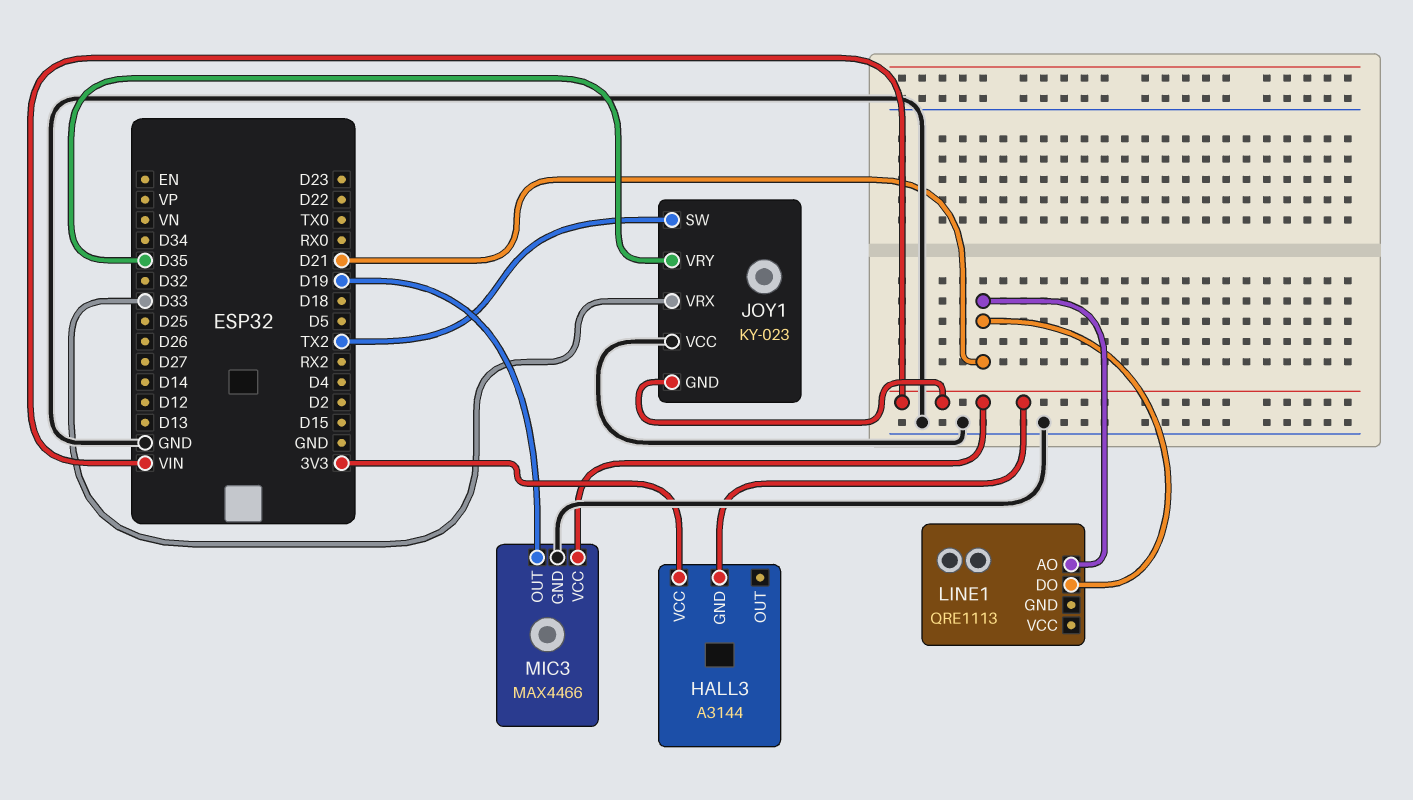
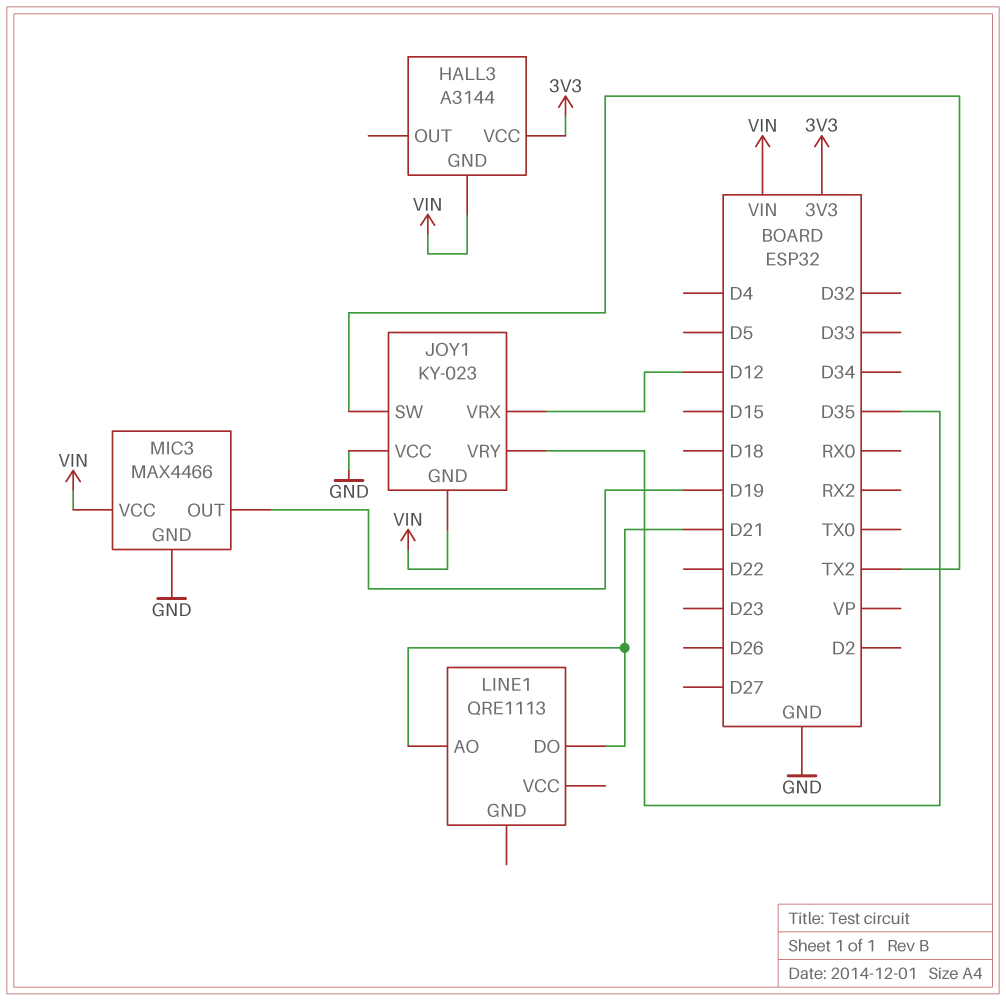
JOY1 pin VRX: D33 -> D12

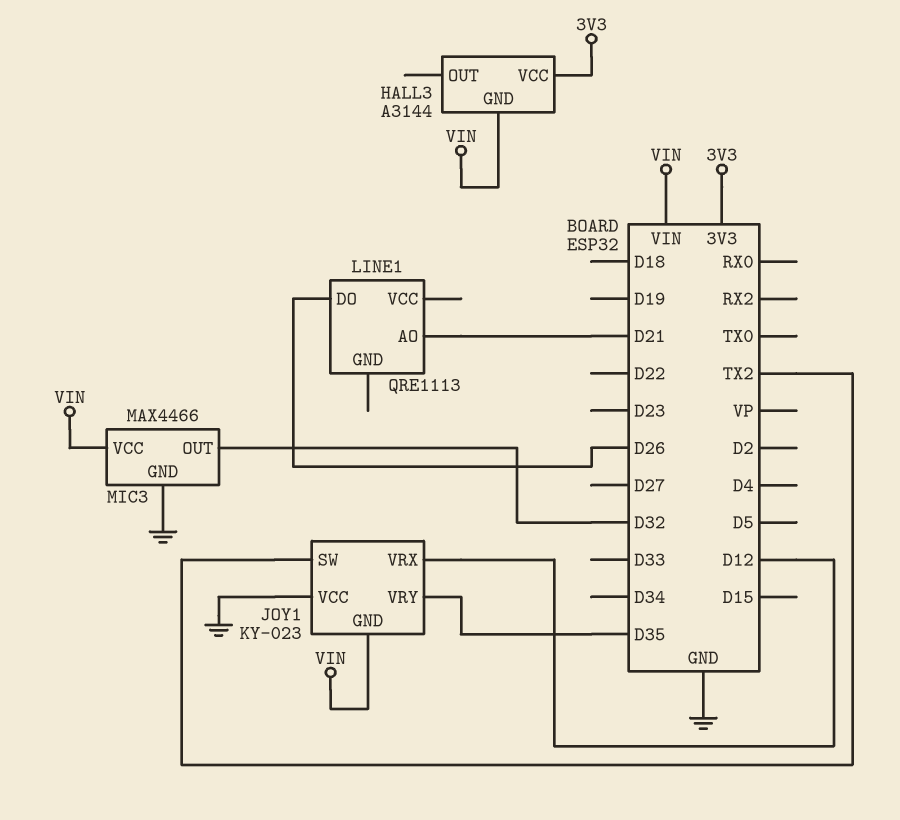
LINE1 pin DO: D21 -> D26
MIC3 pin OUT: D19 -> D32

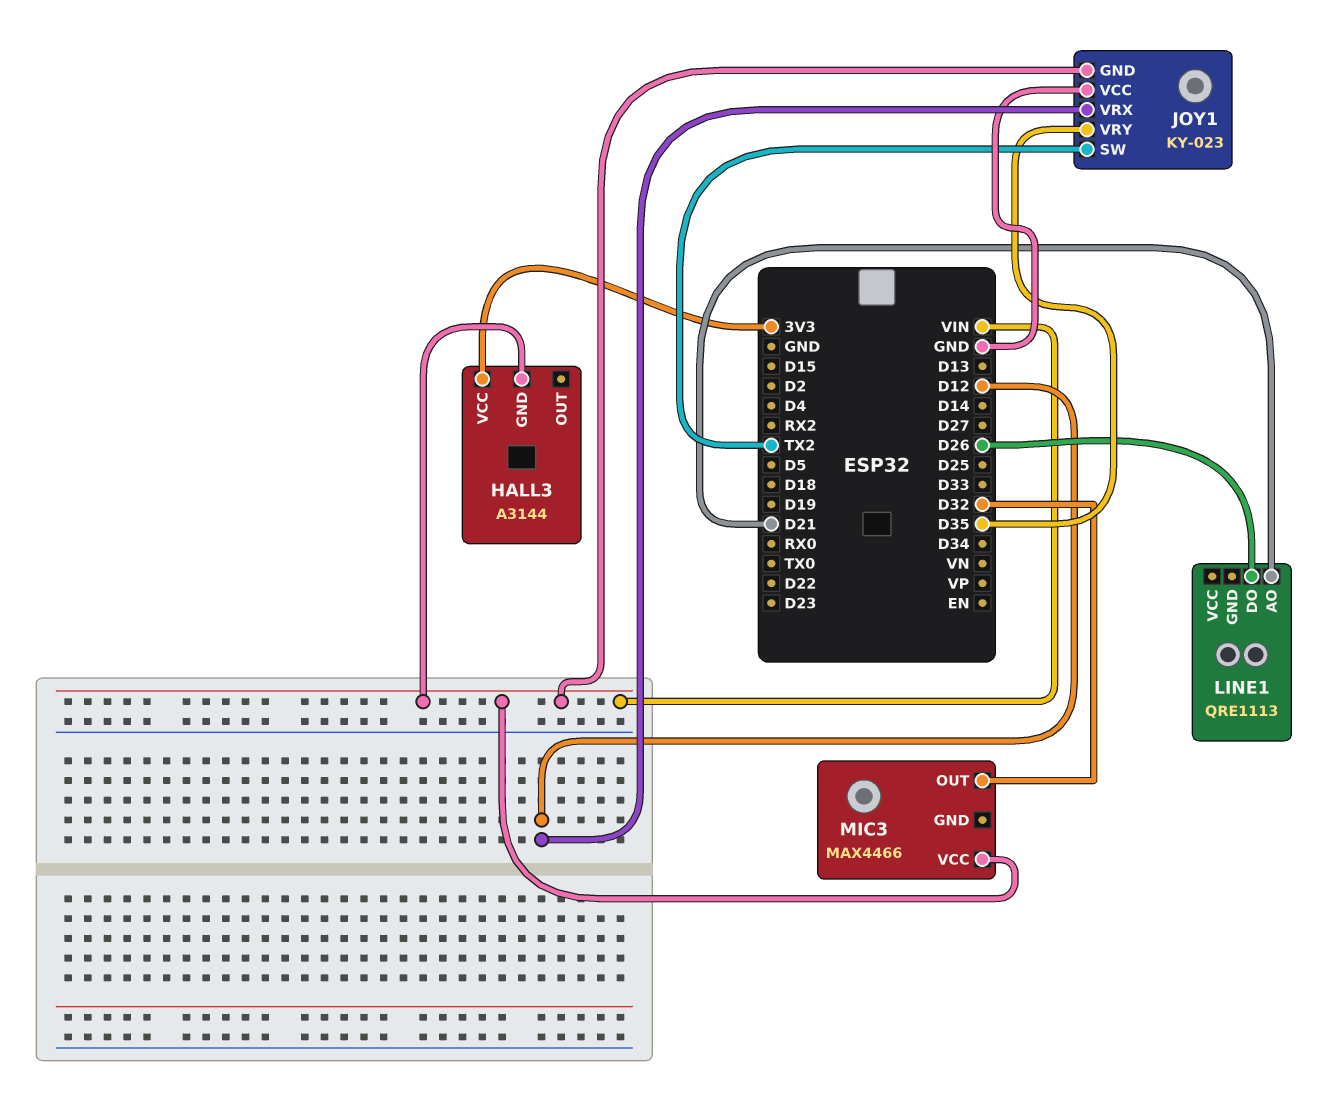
MIC3 pin GND: GND -> none

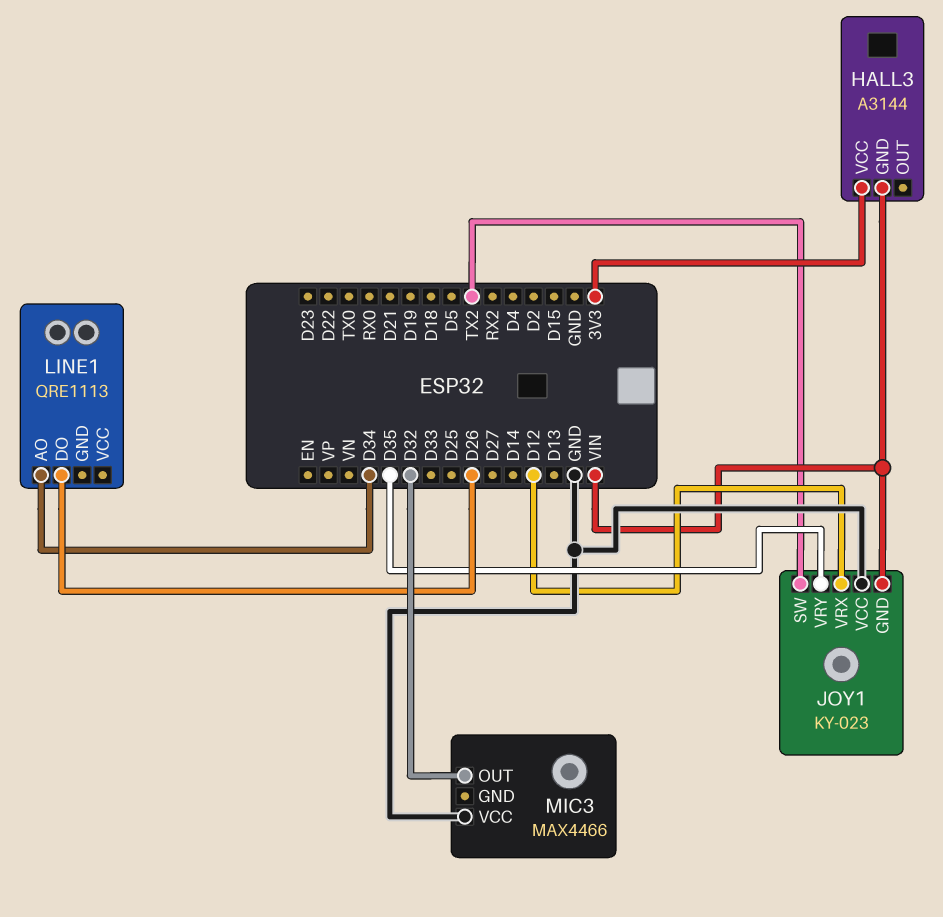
LINE1 pin AO: D21 -> D34
MIC3 pin VCC: VIN -> GND

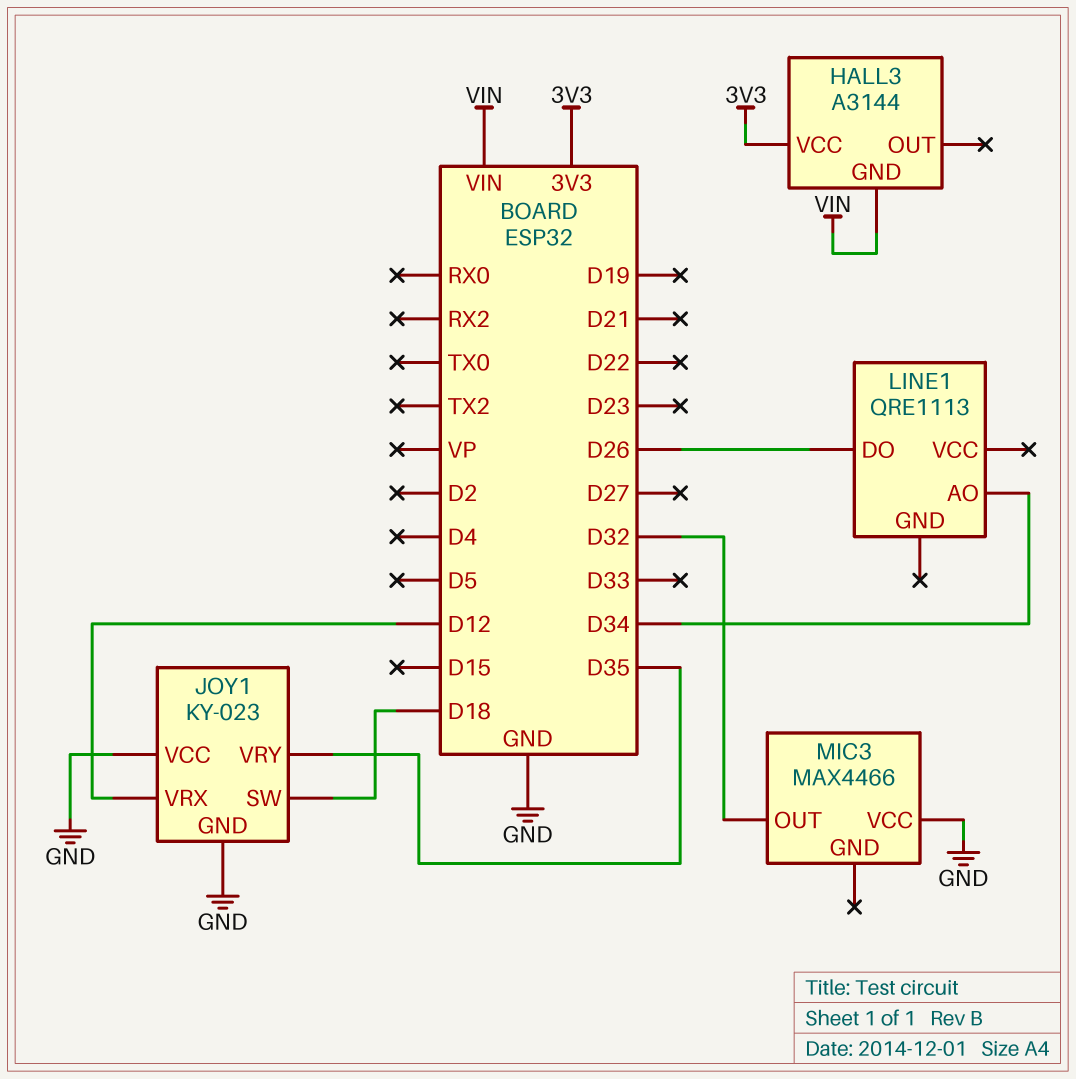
JOY1 pin GND: VIN -> GND
JOY1 pin SW: TX2 -> D18

